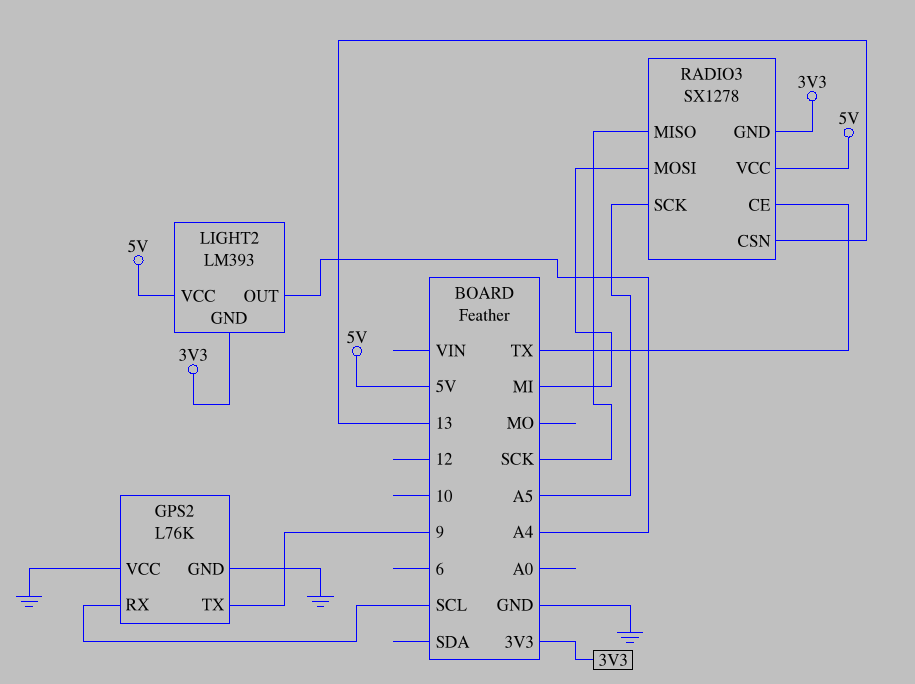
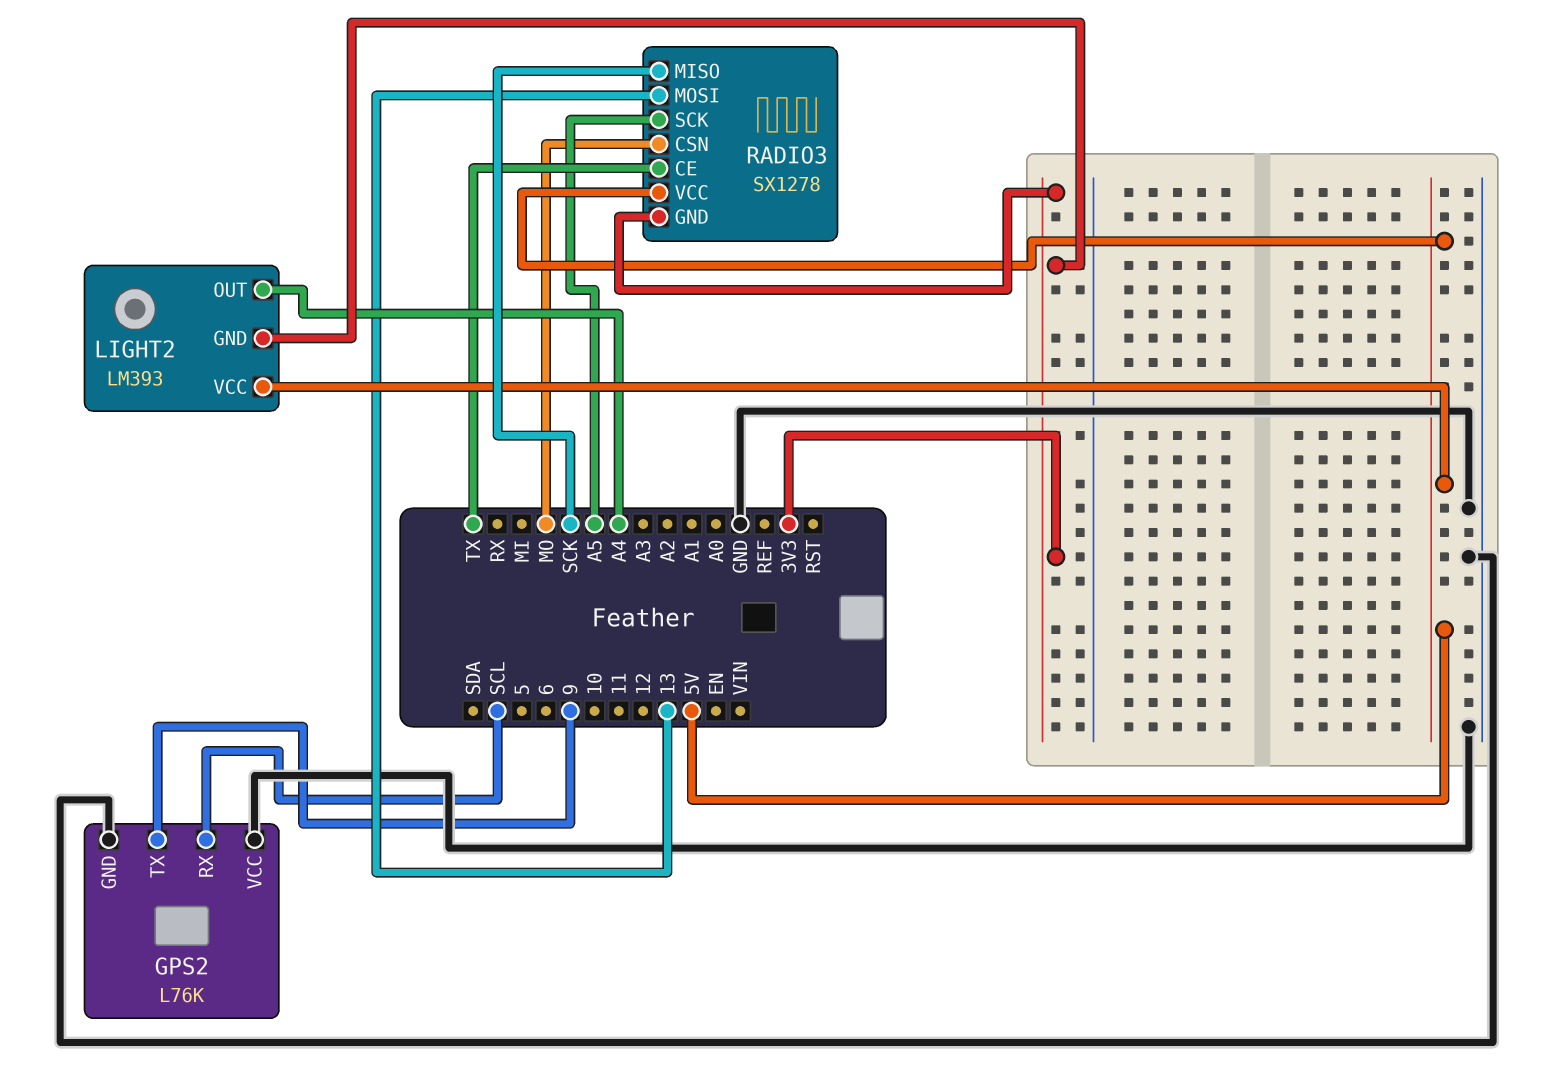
RADIO3 pin CSN: 13 -> MO
RADIO3 pin MOSI: MI -> 13

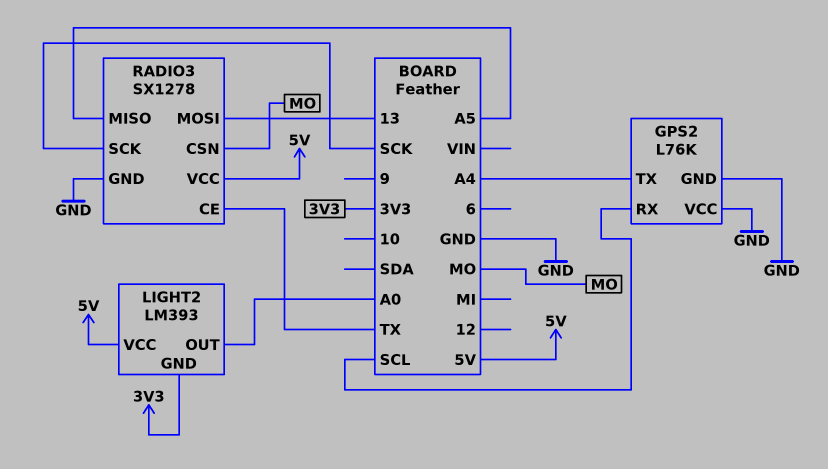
GPS2 pin TX: 9 -> A4
LIGHT2 pin OUT: A4 -> A0
RADIO3 pin GND: 3V3 -> GND
RADIO3 pin MISO: SCK -> A5
RADIO3 pin SCK: A5 -> SCK

